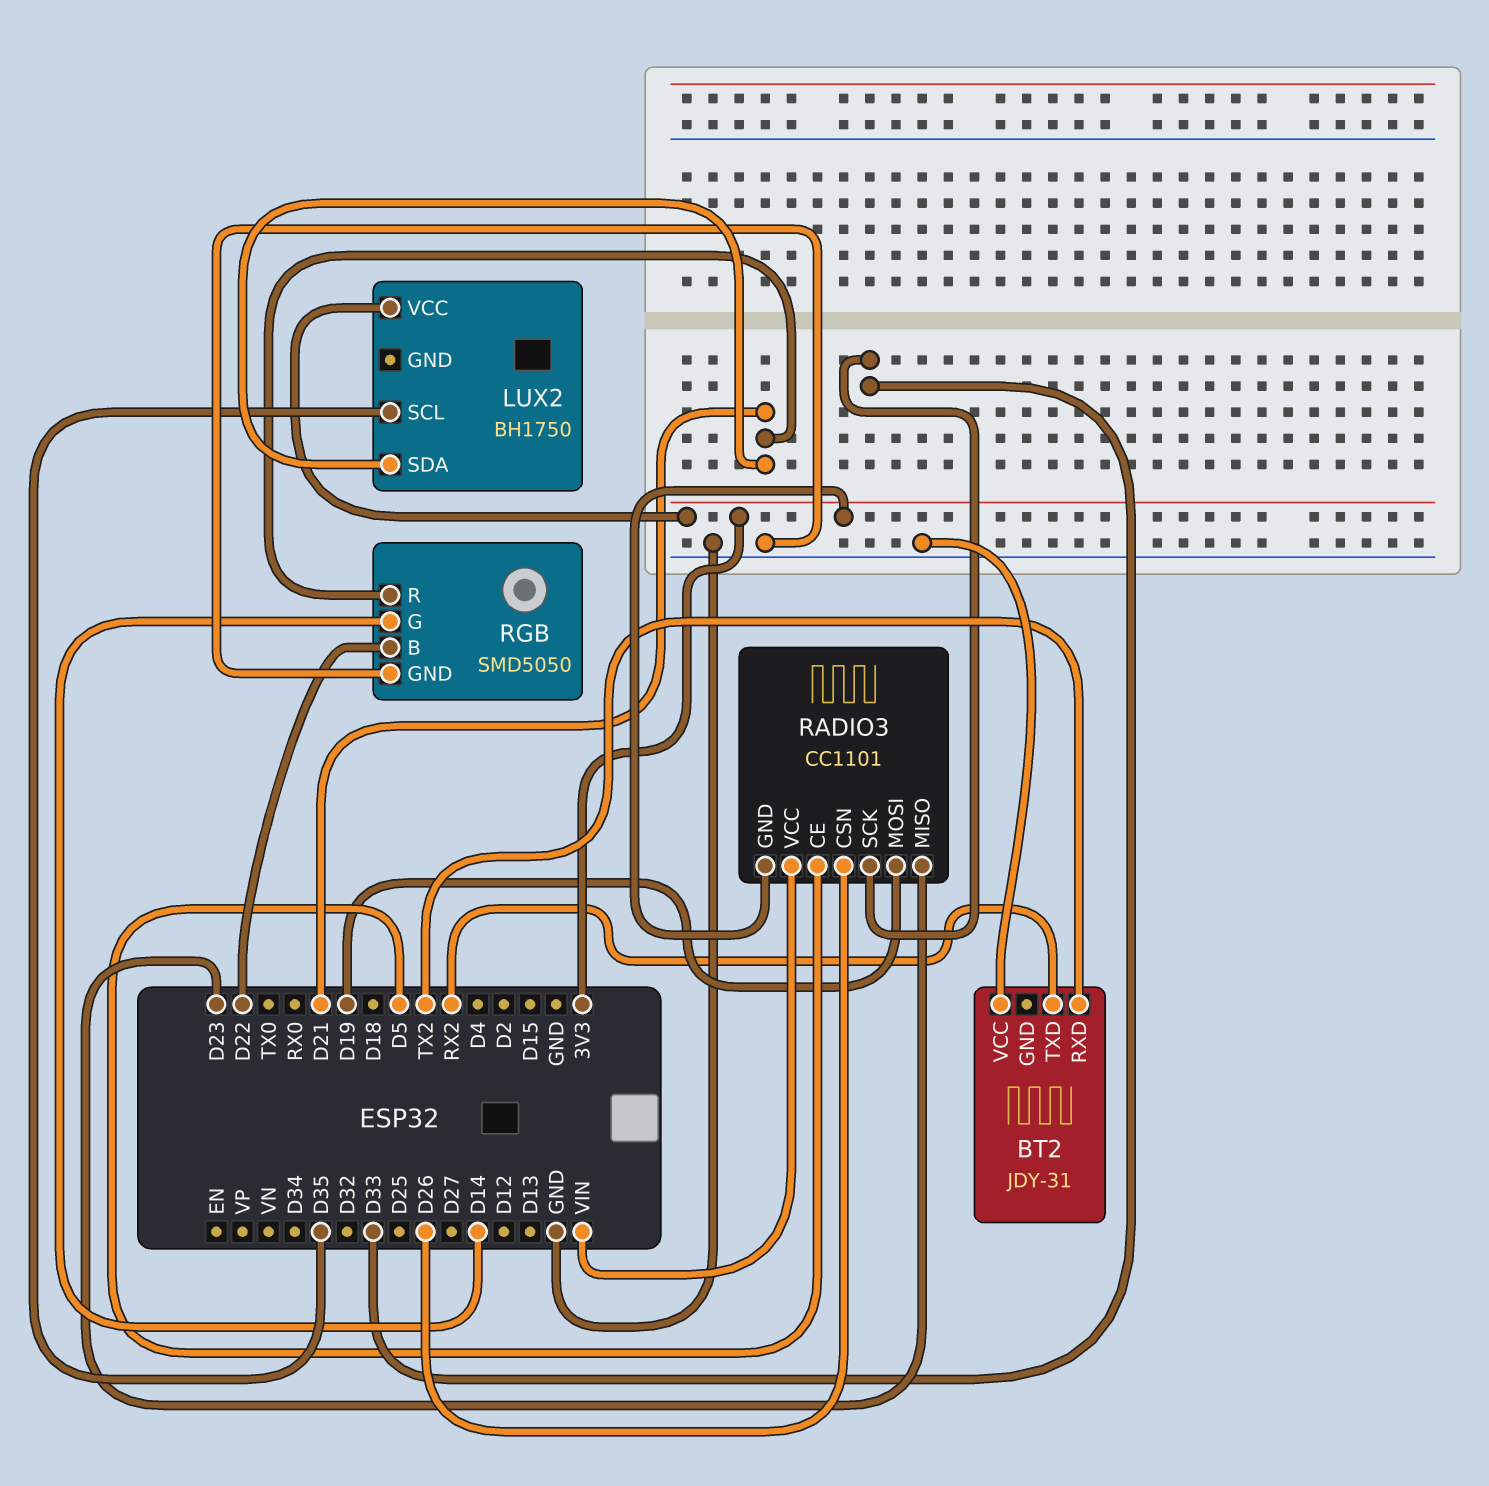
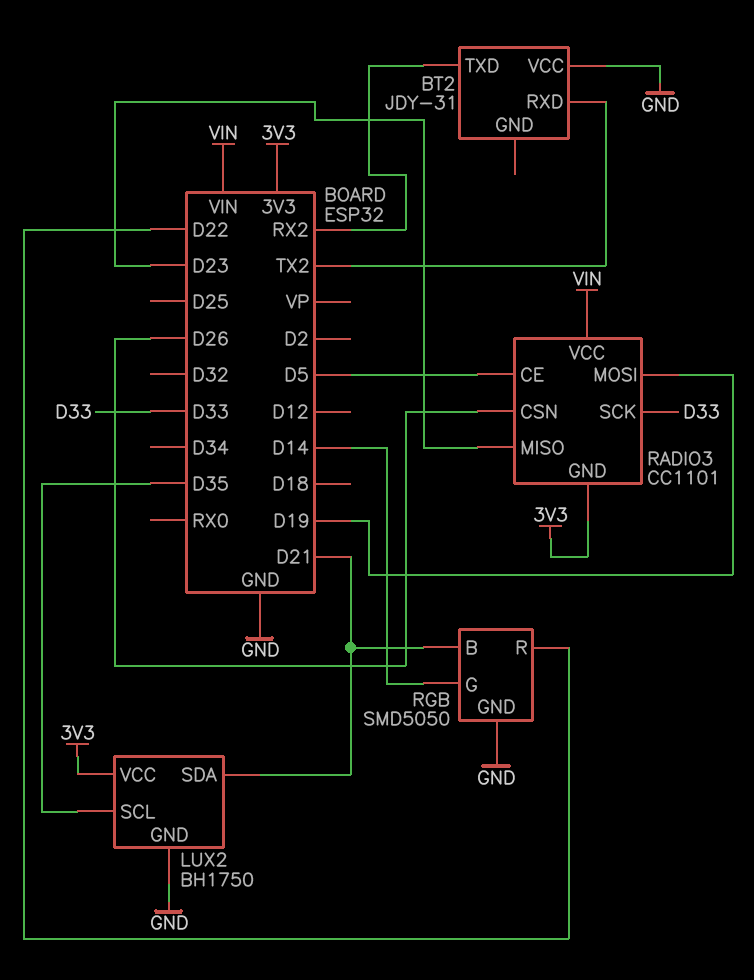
LUX2 pin GND: none -> GND
RGB pin B: D22 -> D21
RGB pin R: D21 -> D22

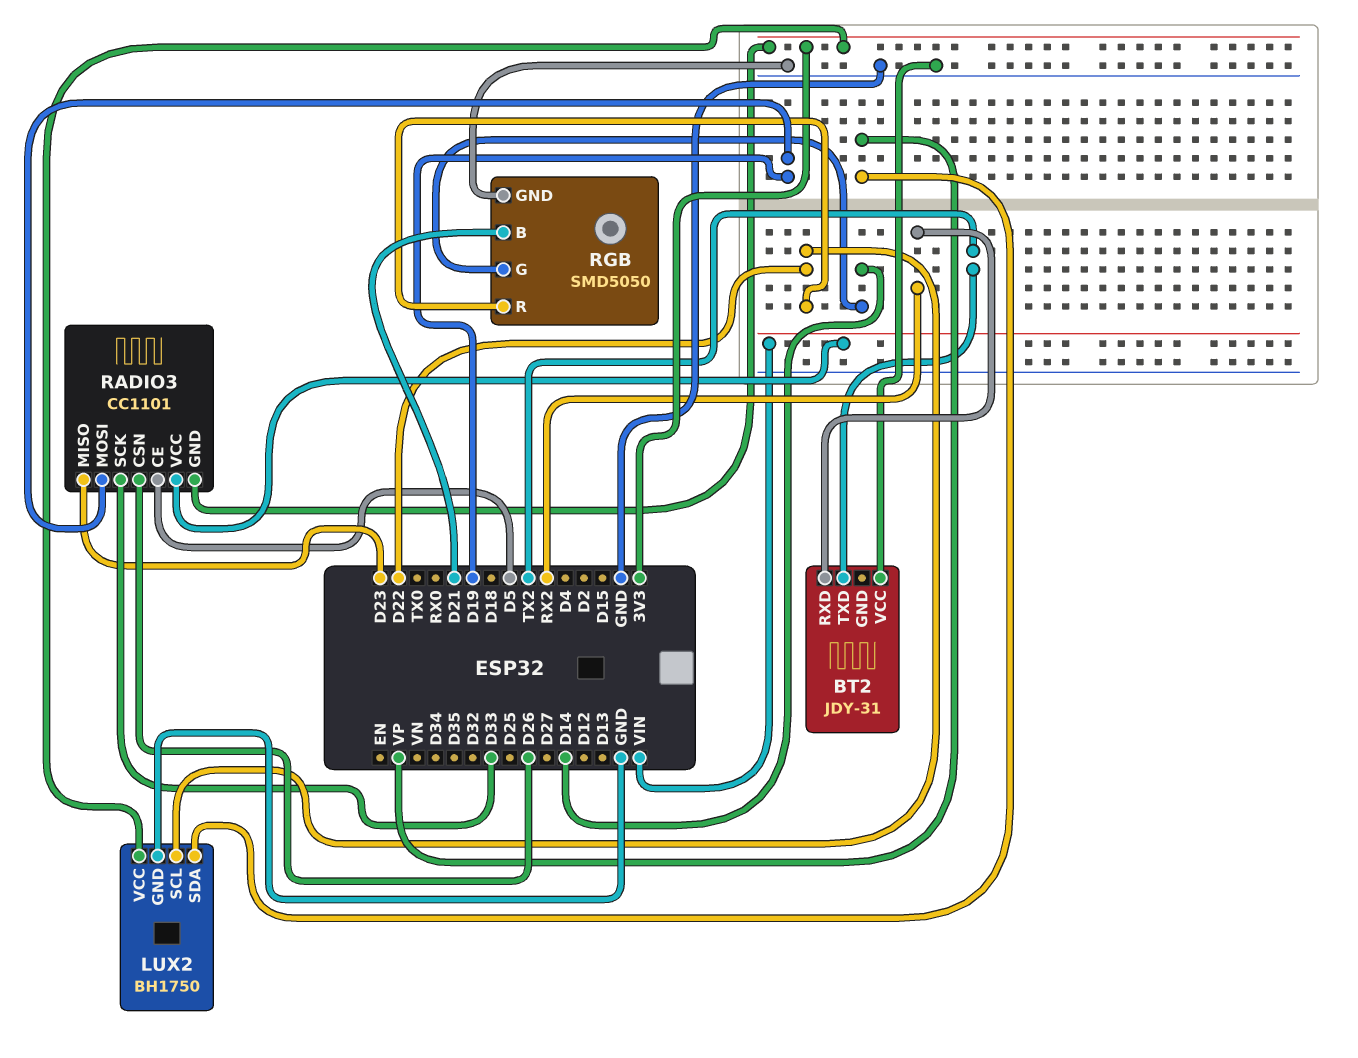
BT2 pin RXD: TX2 -> RX2
BT2 pin TXD: RX2 -> TX2
LUX2 pin SCL: D35 -> D22
LUX2 pin SDA: D21 -> VP

